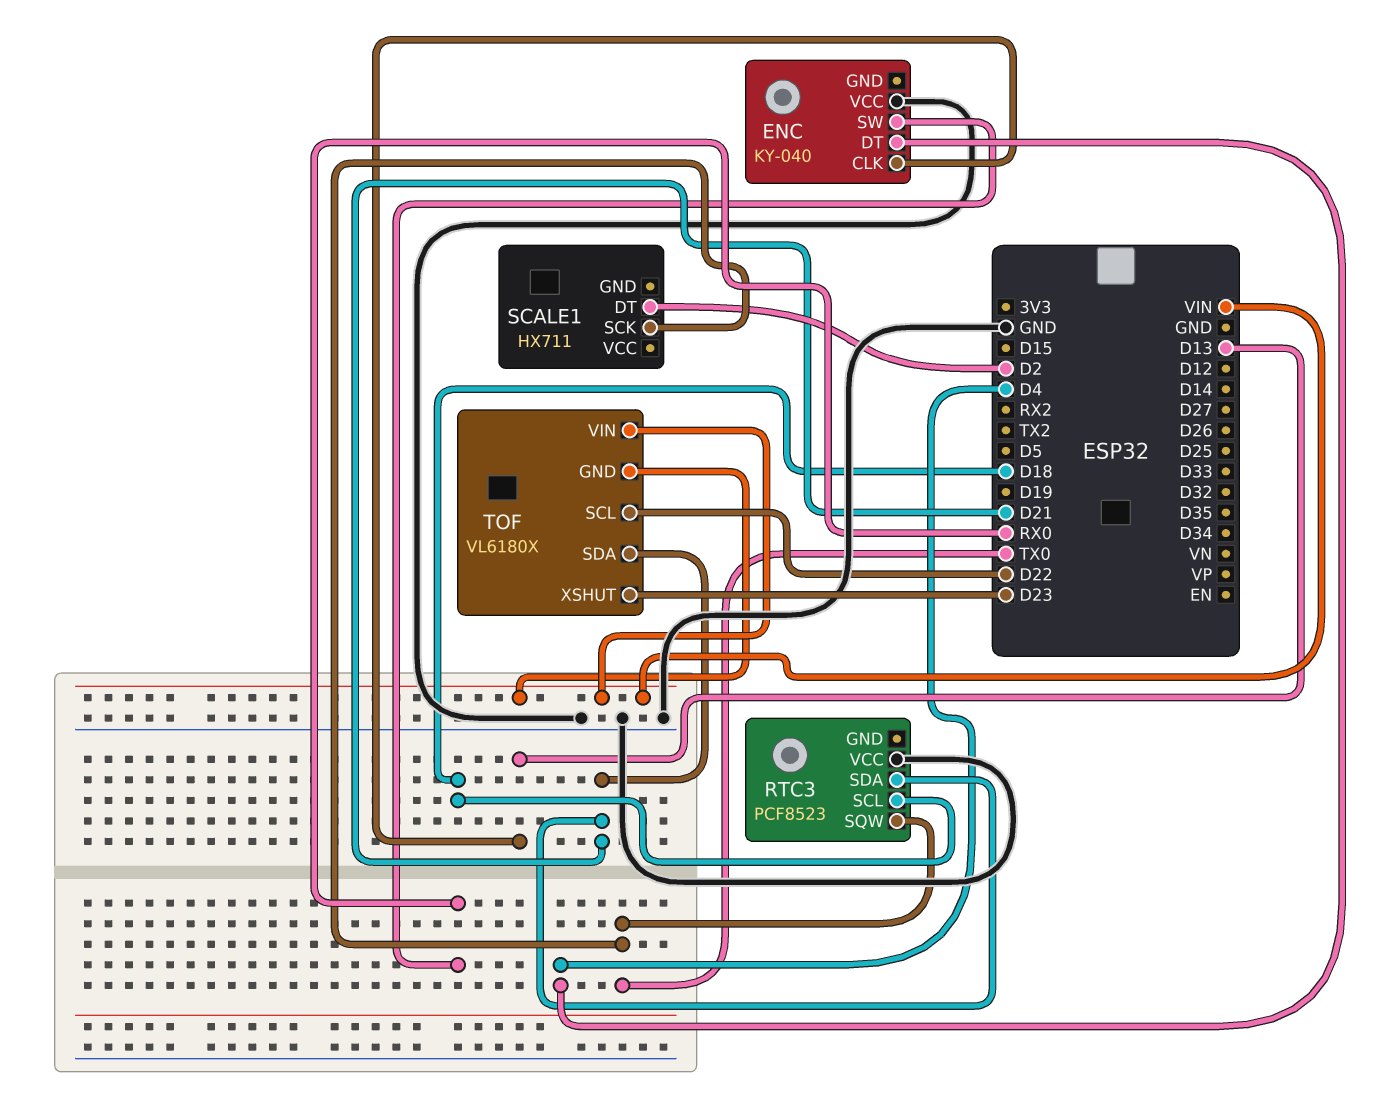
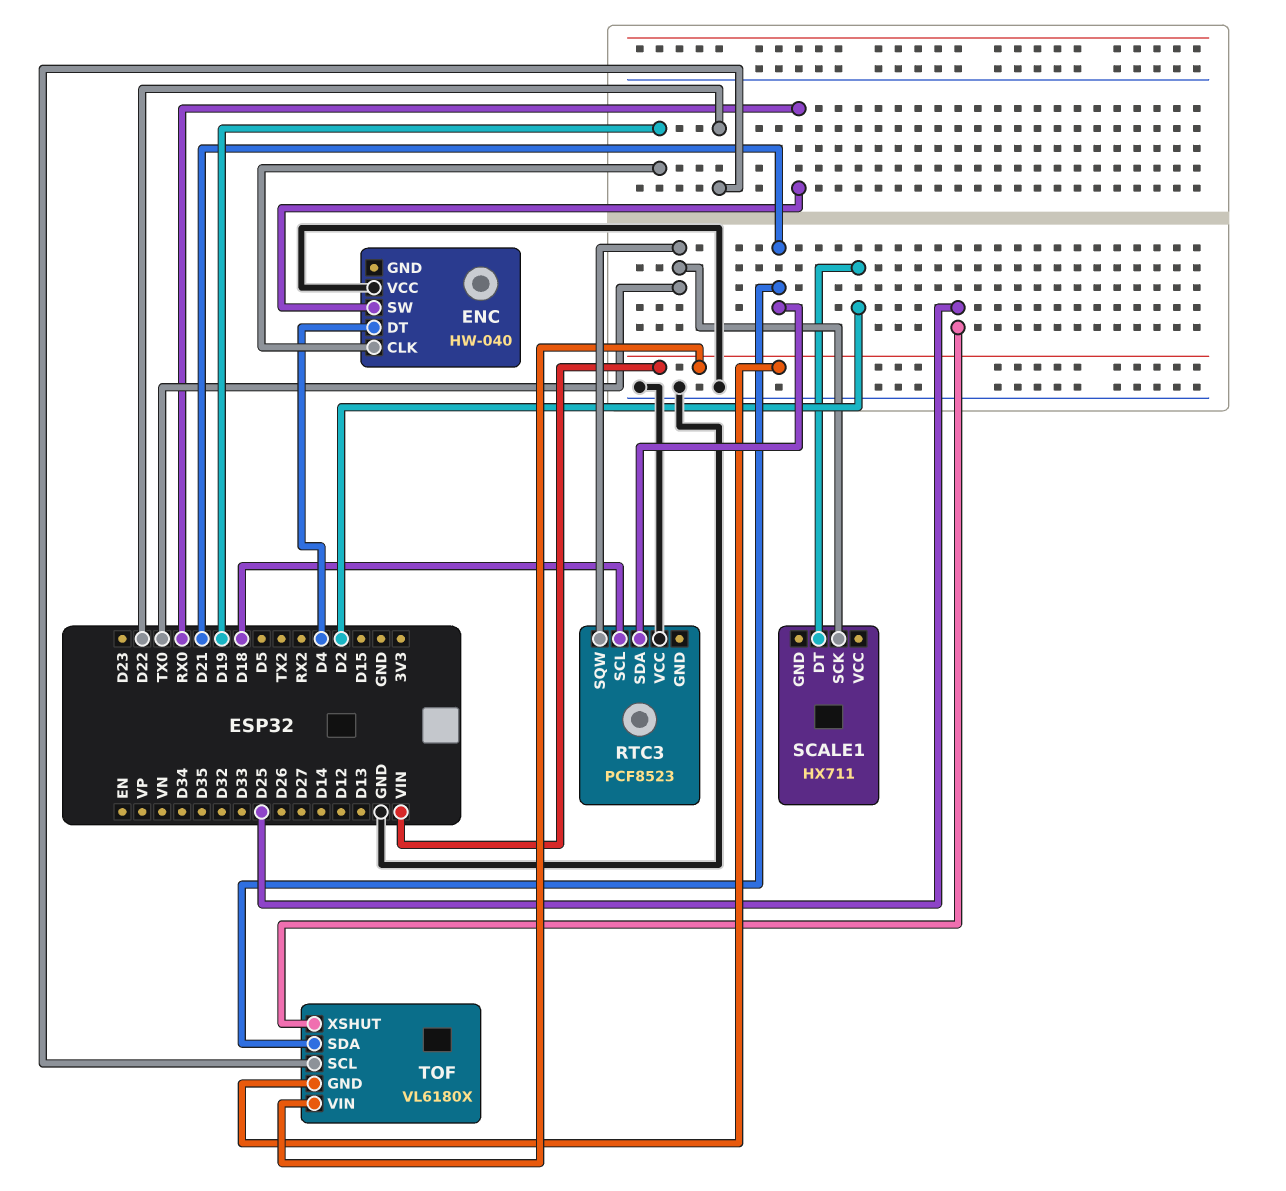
ENC: KY-040 -> HW-040
ENC pin CLK: D13 -> D19
TOF pin XSHUT: D23 -> D25

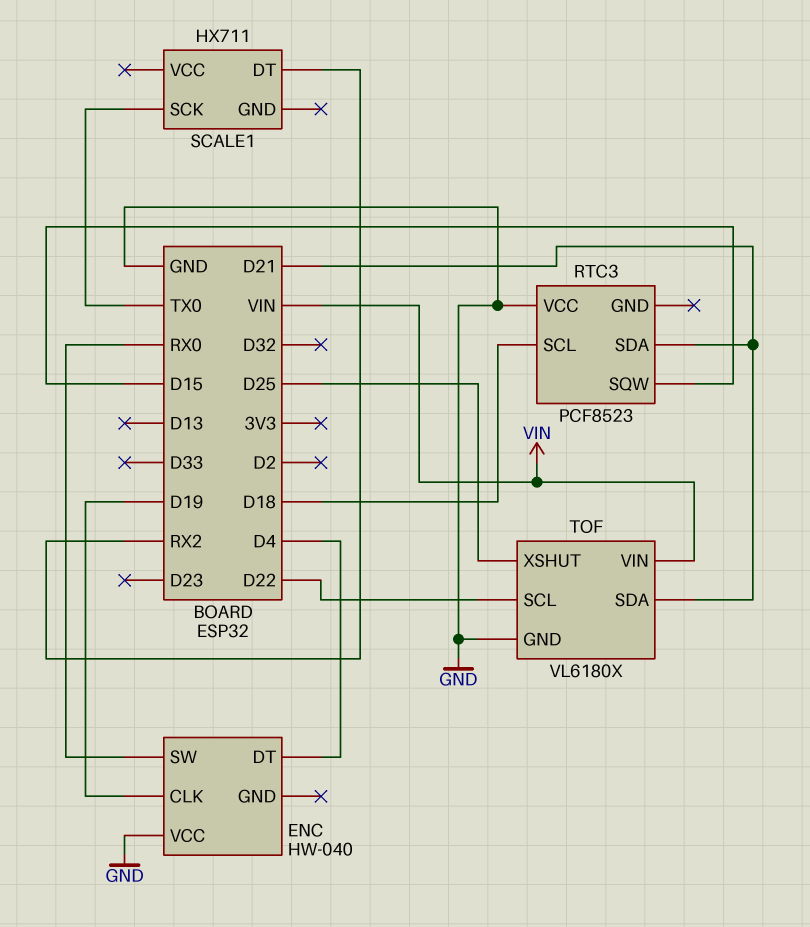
RTC3 pin SQW: TX0 -> D15
SCALE1 pin DT: D2 -> RX2
TOF pin GND: VIN -> GND

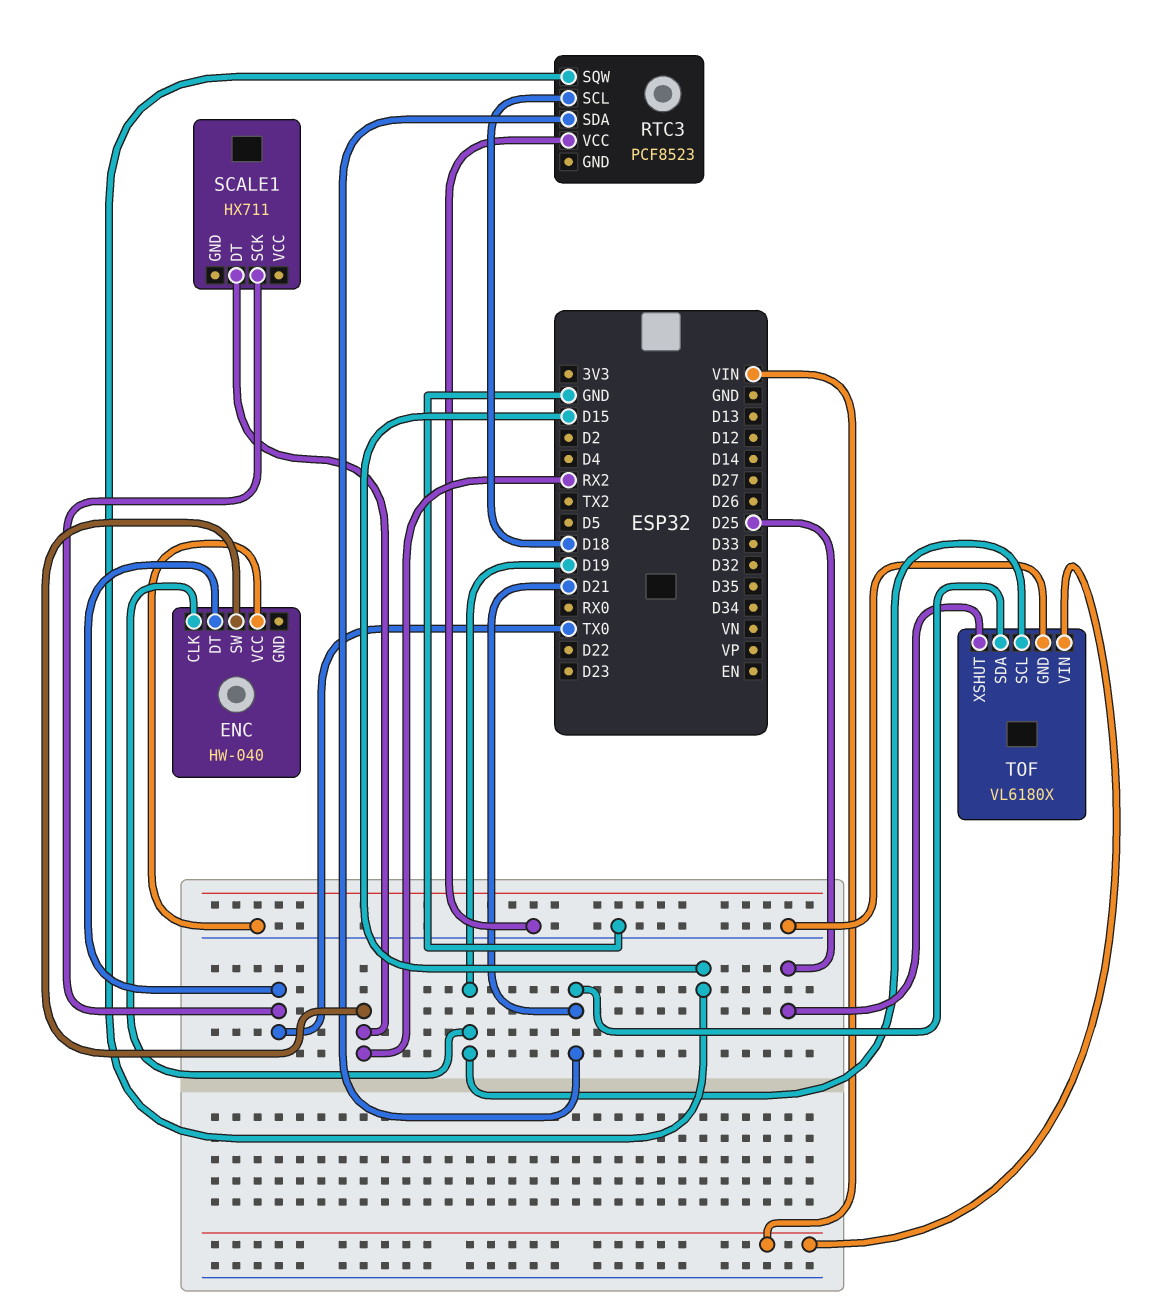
ENC pin DT: D4 -> TX0
ENC pin SW: RX0 -> RX2
TOF pin SCL: D22 -> D19

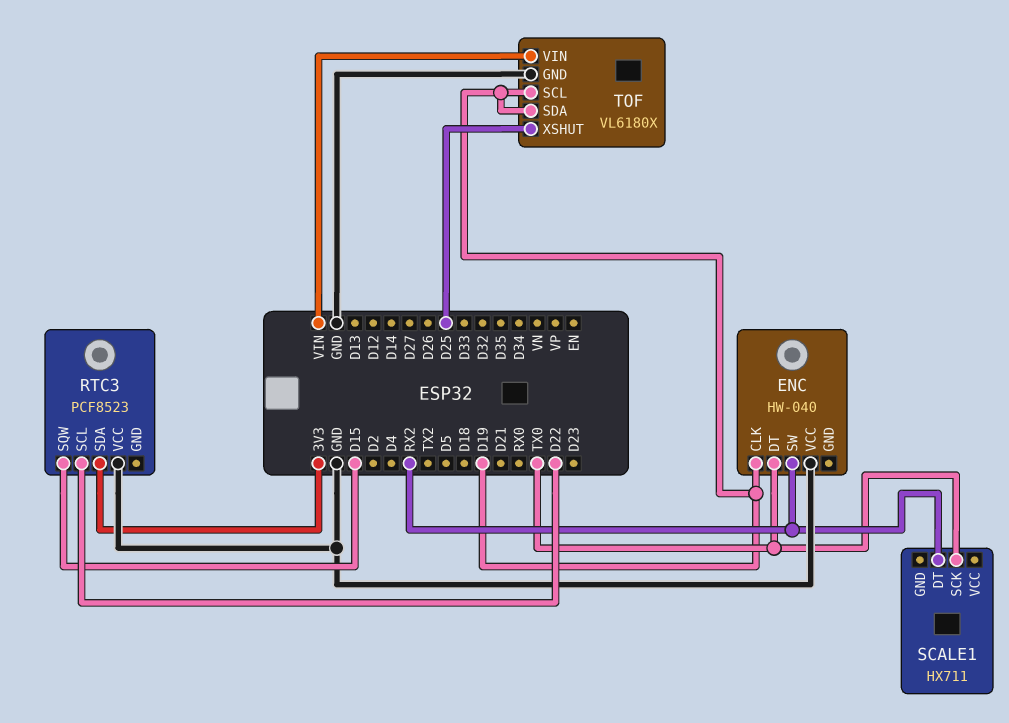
RTC3 pin SCL: D18 -> D22
RTC3 pin SDA: D21 -> 3V3
TOF pin SDA: D21 -> D19

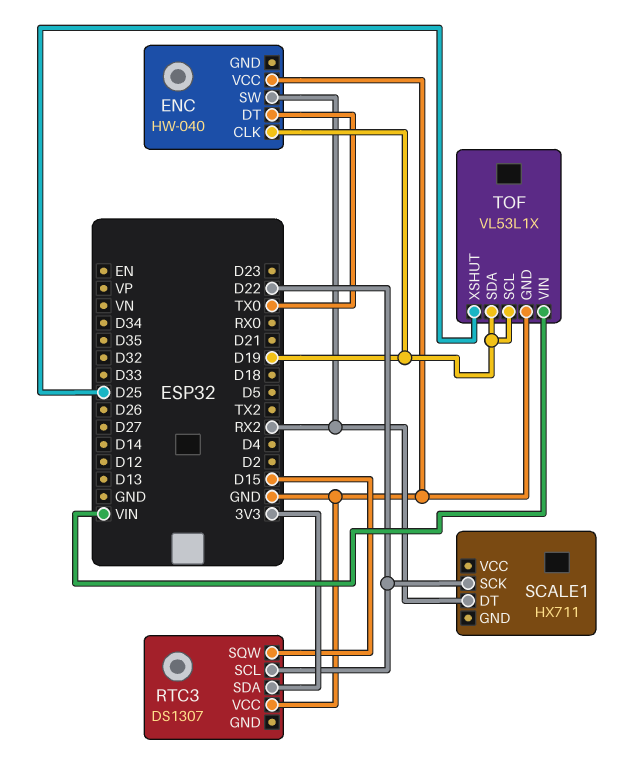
RTC3: PCF8523 -> DS1307
SCALE1 pin SCK: TX0 -> D22
TOF: VL6180X -> VL53L1X

